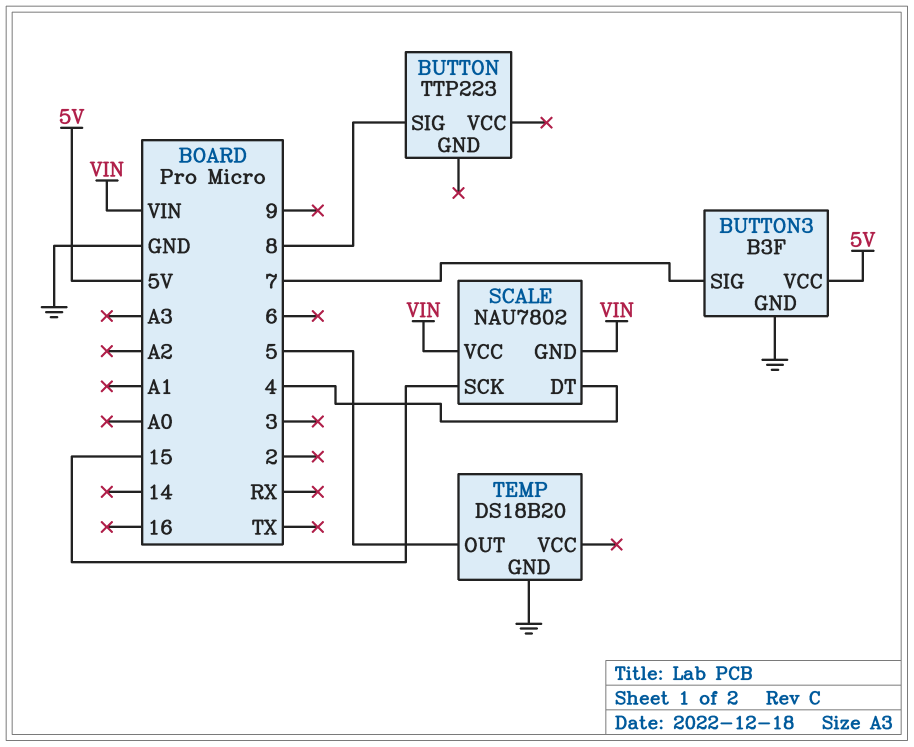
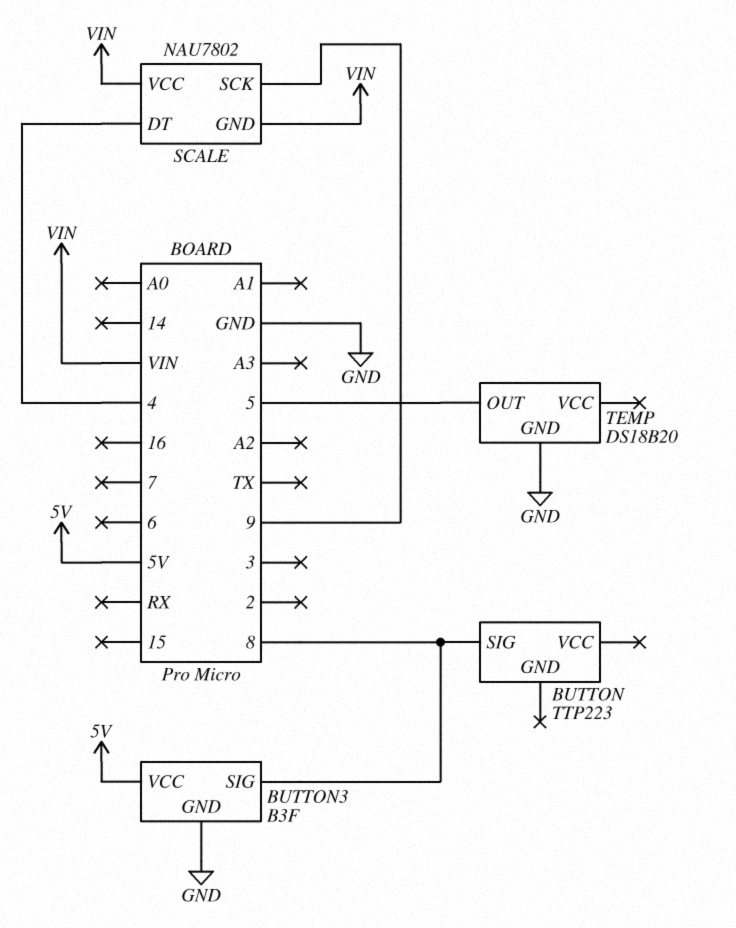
BUTTON3 pin SIG: 7 -> 8
SCALE pin SCK: 15 -> 9

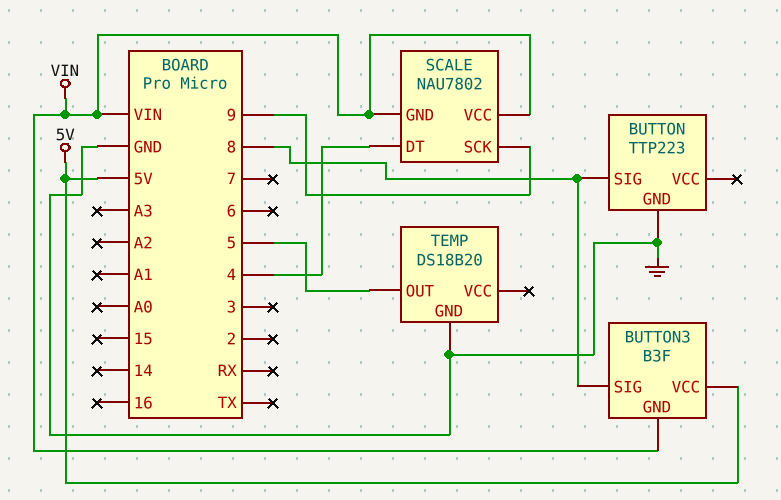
BUTTON pin GND: none -> GND
BUTTON3 pin GND: GND -> VIN

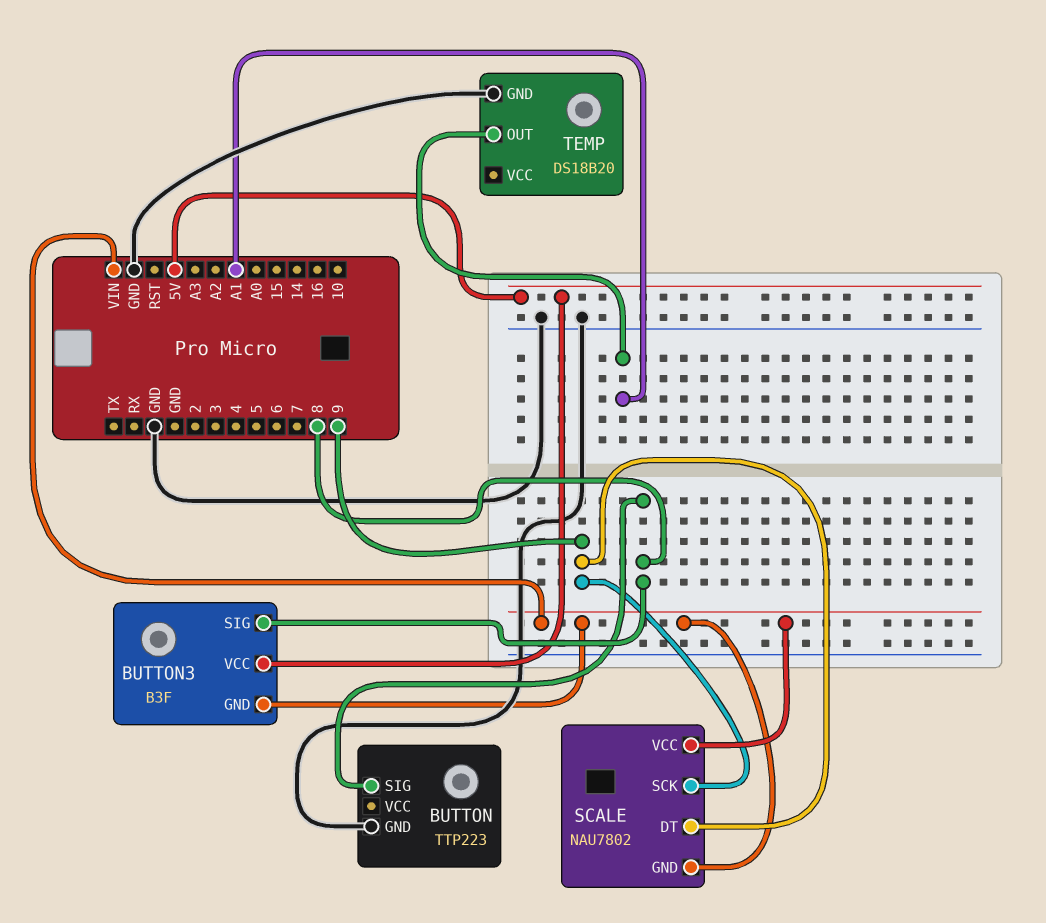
SCALE pin DT: 4 -> 9
TEMP pin OUT: 5 -> A1

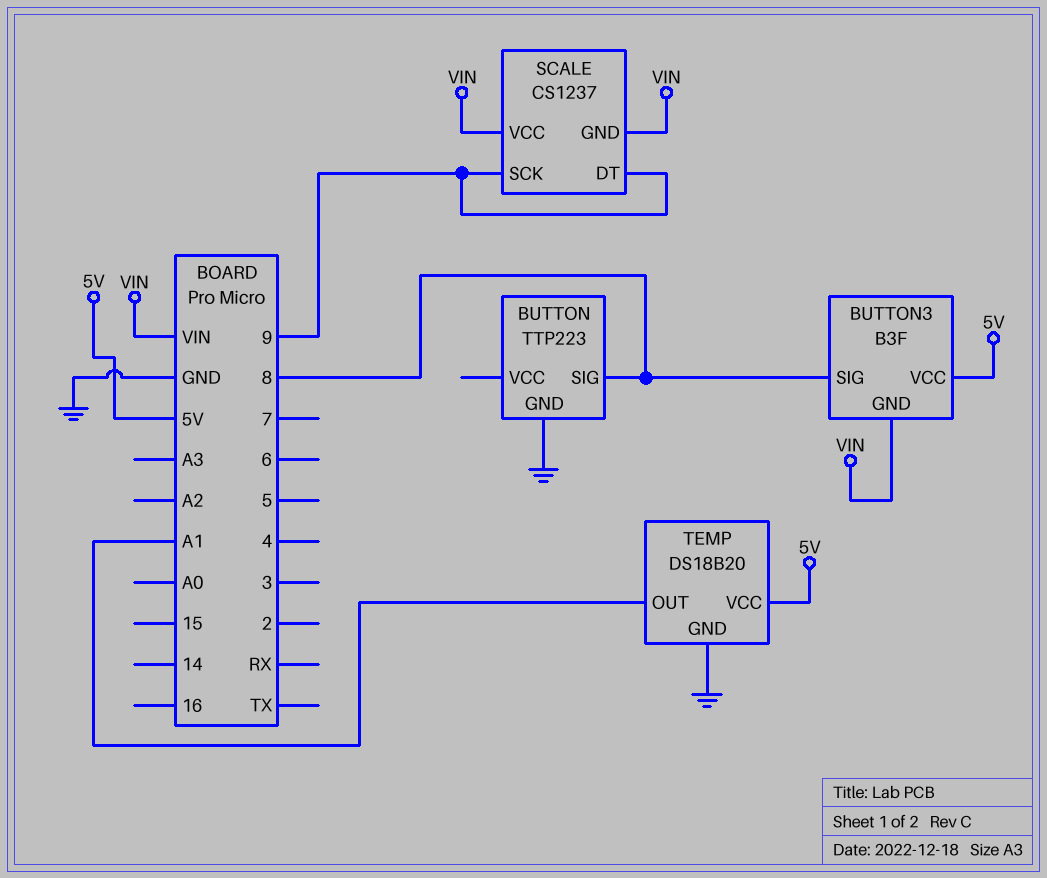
SCALE: NAU7802 -> CS1237
TEMP pin VCC: none -> 5V

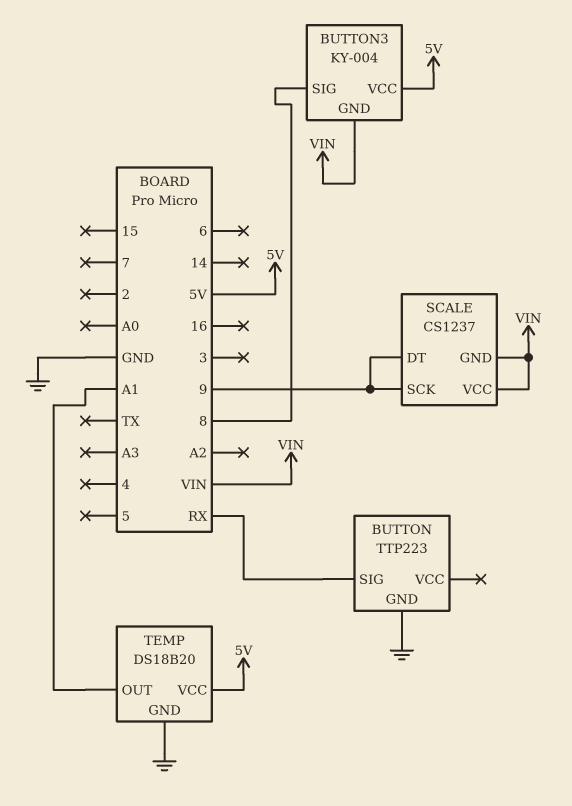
BUTTON pin SIG: 8 -> RX
BUTTON3: B3F -> KY-004

